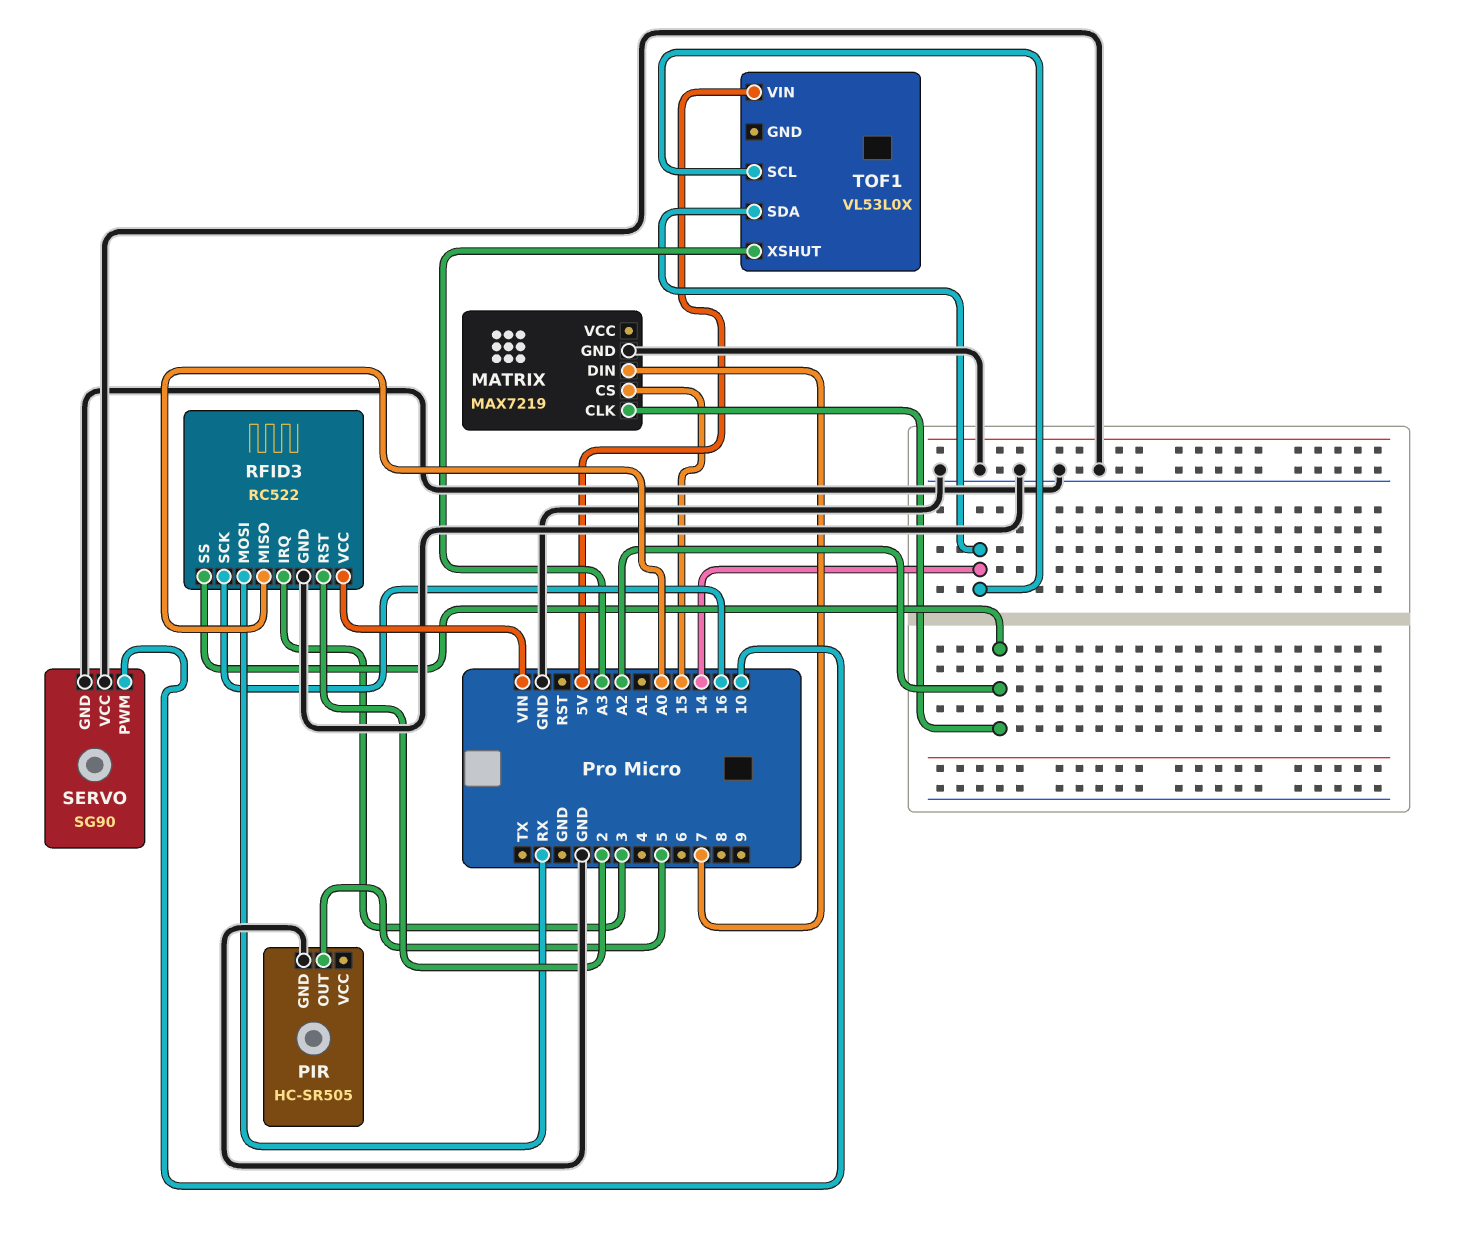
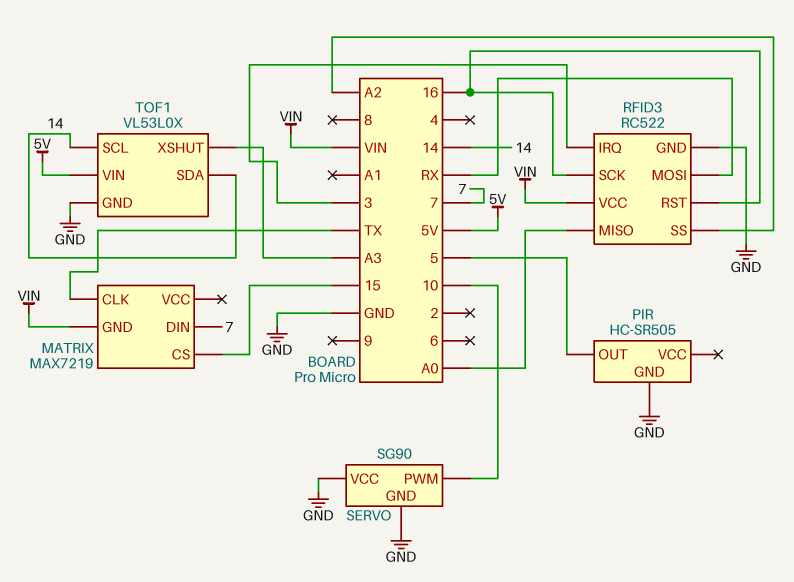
MATRIX pin CLK: A2 -> TX
MATRIX pin GND: GND -> VIN
RFID3 pin RST: 2 -> 16
TOF1 pin GND: none -> GND

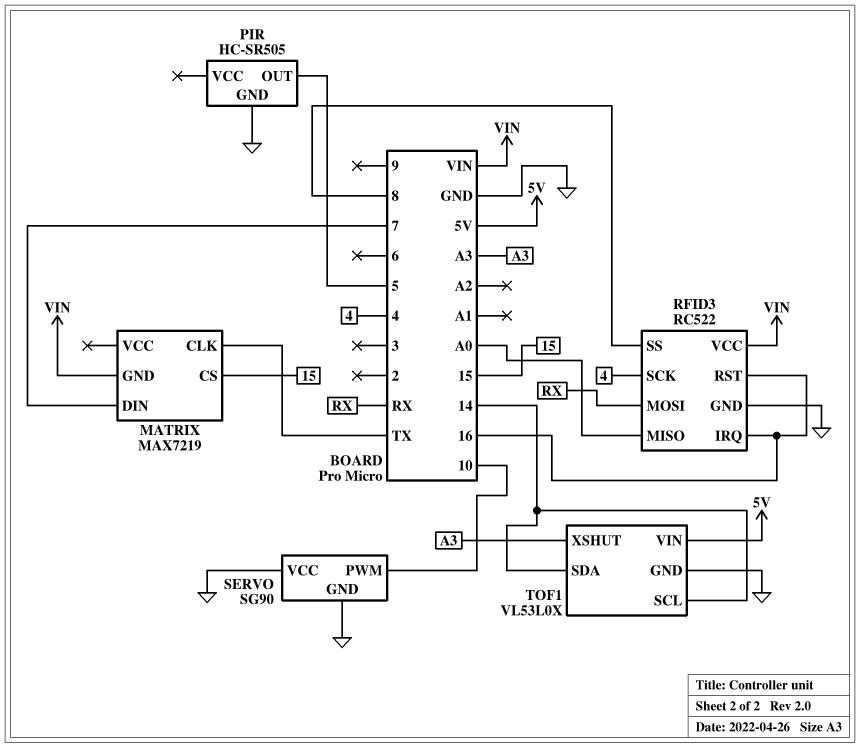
RFID3 pin IRQ: 3 -> 16
RFID3 pin SCK: 16 -> 4
RFID3 pin SS: A2 -> 8

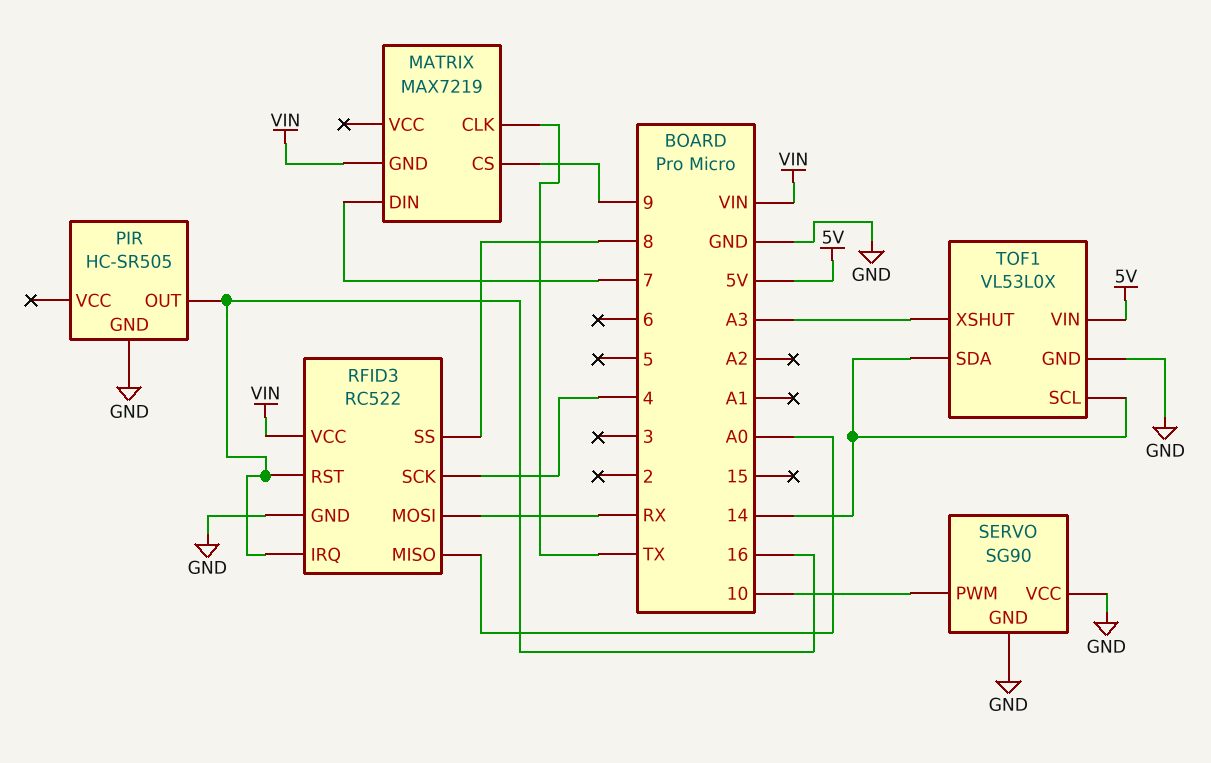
MATRIX pin CS: 15 -> 9
PIR pin OUT: 5 -> 16

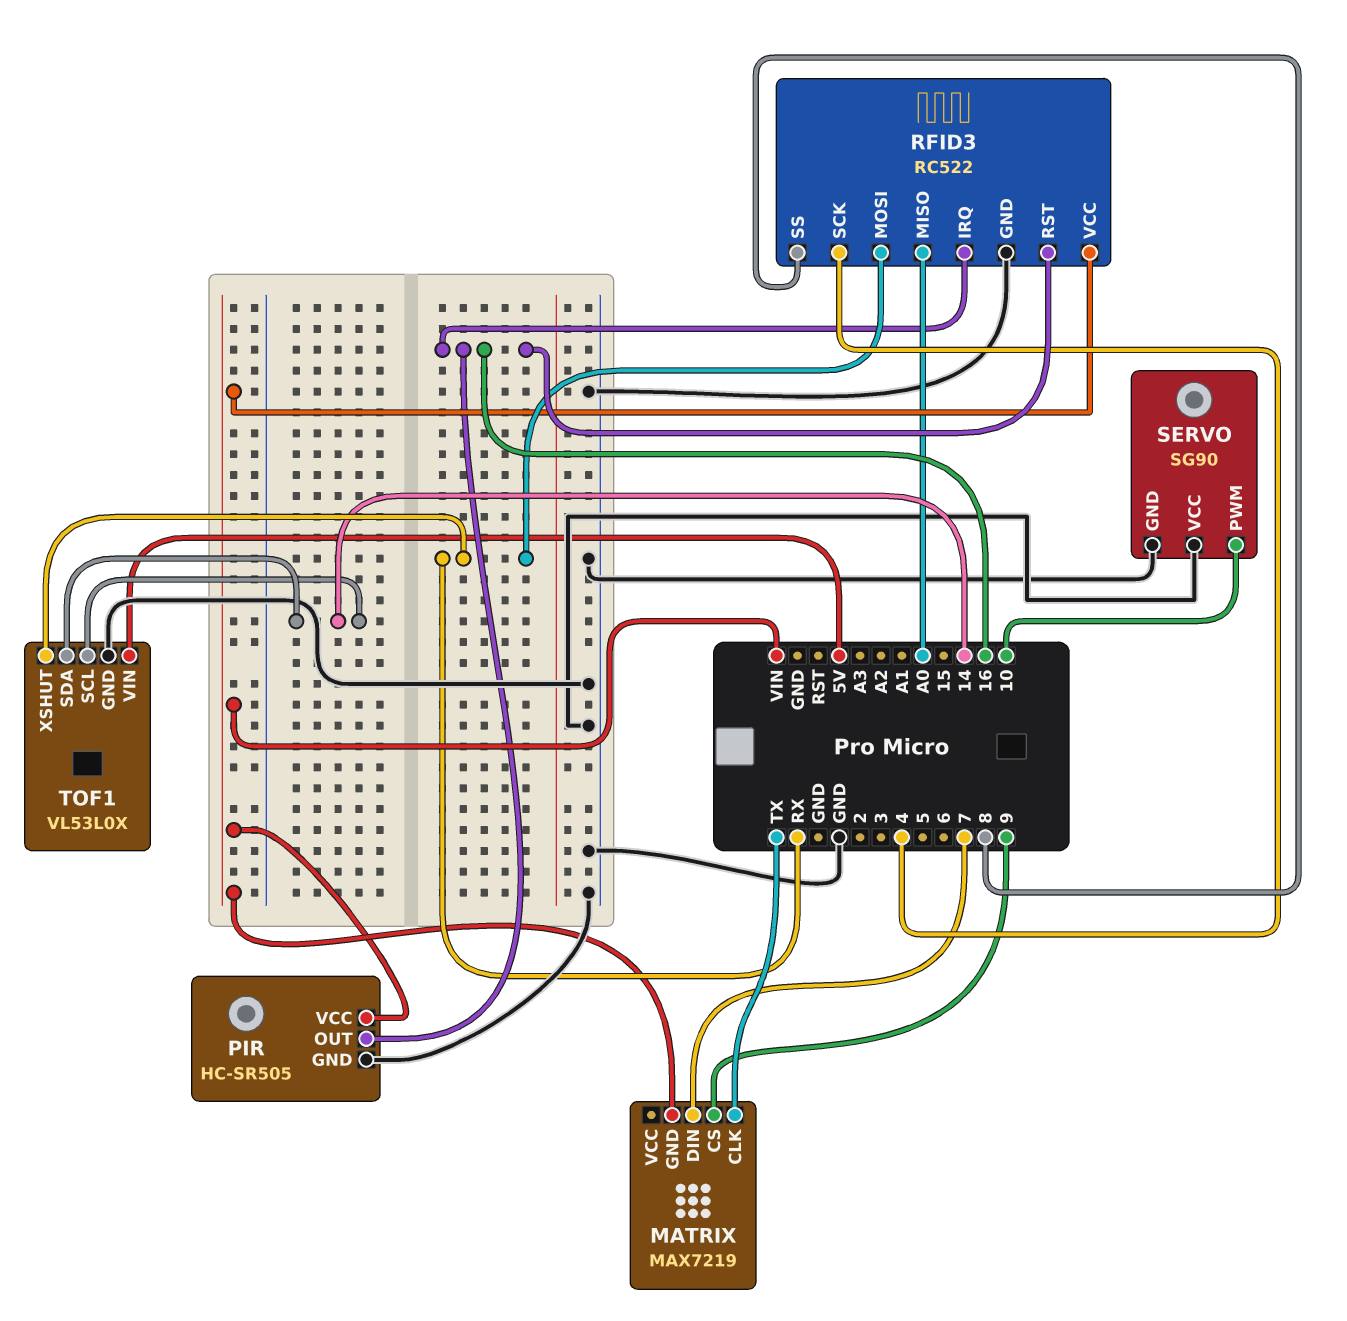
PIR pin VCC: none -> VIN
TOF1 pin XSHUT: A3 -> RX

